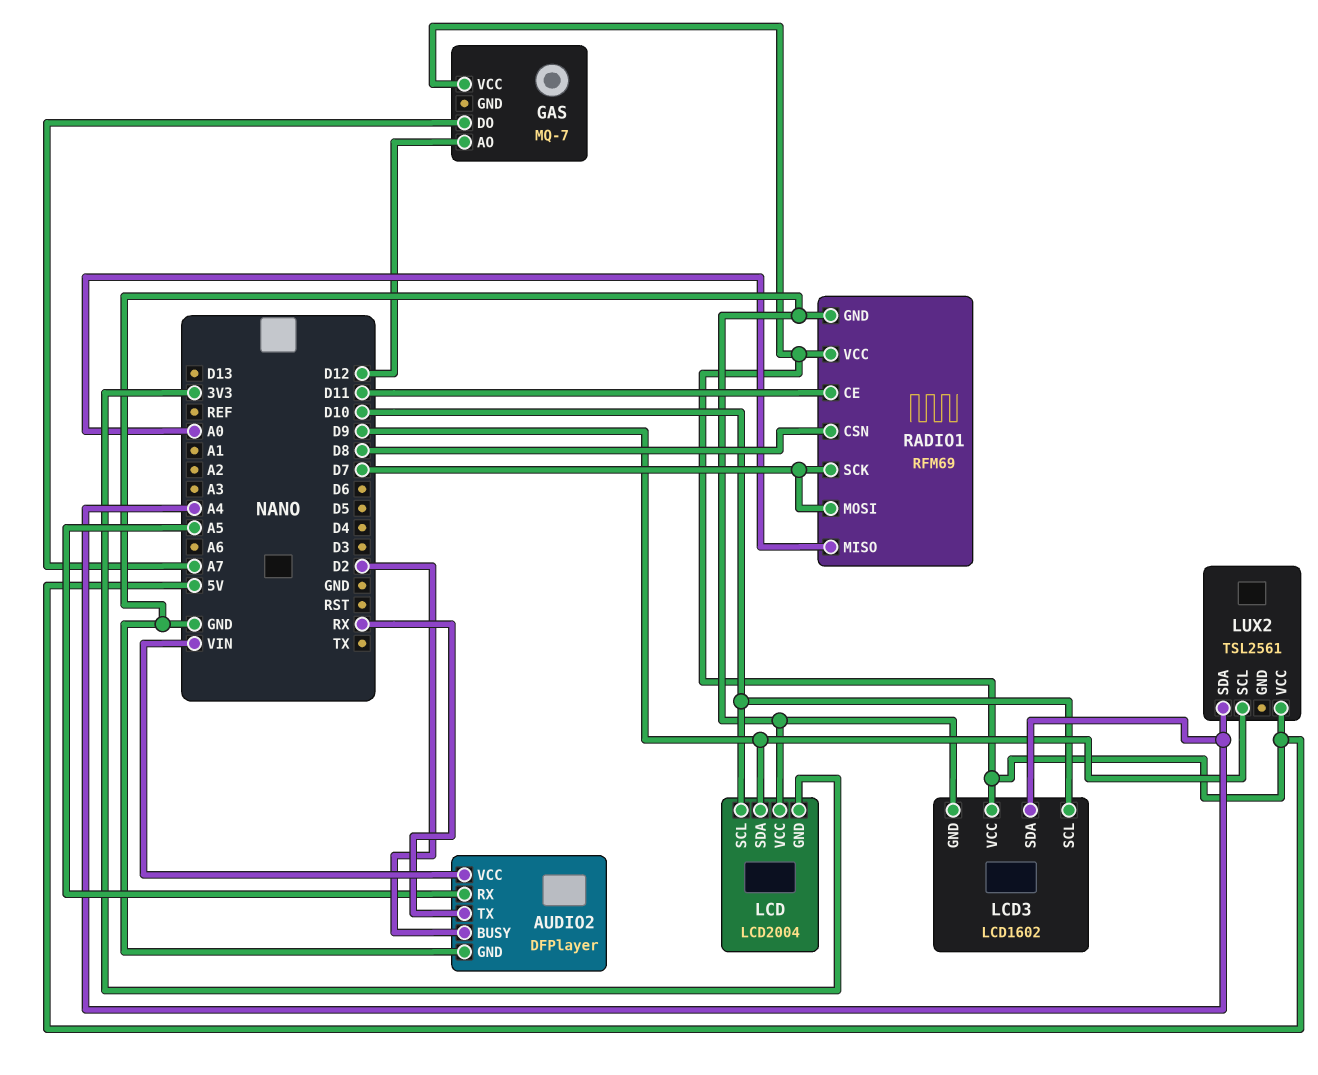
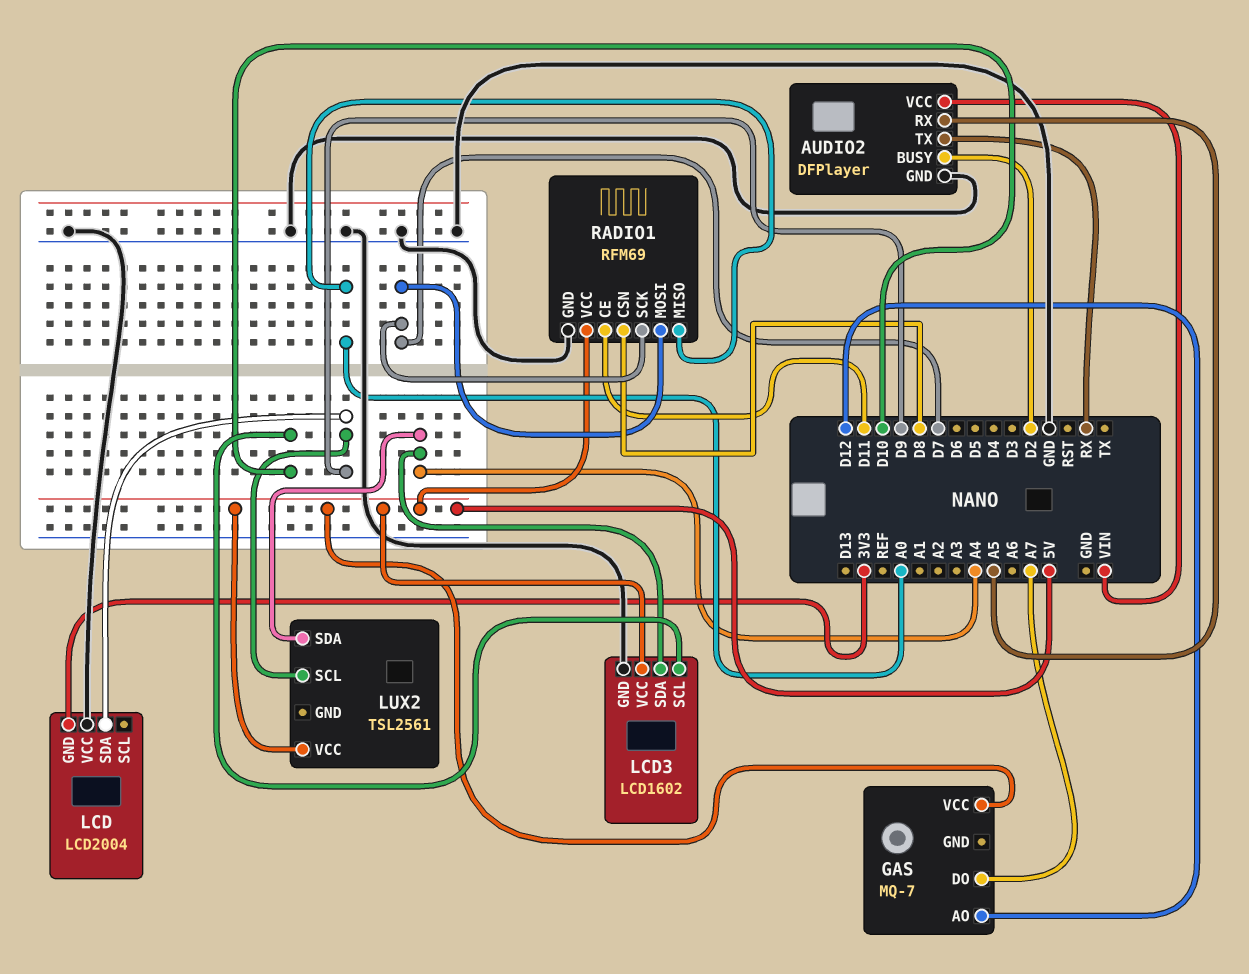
LCD pin SCL: D10 -> none

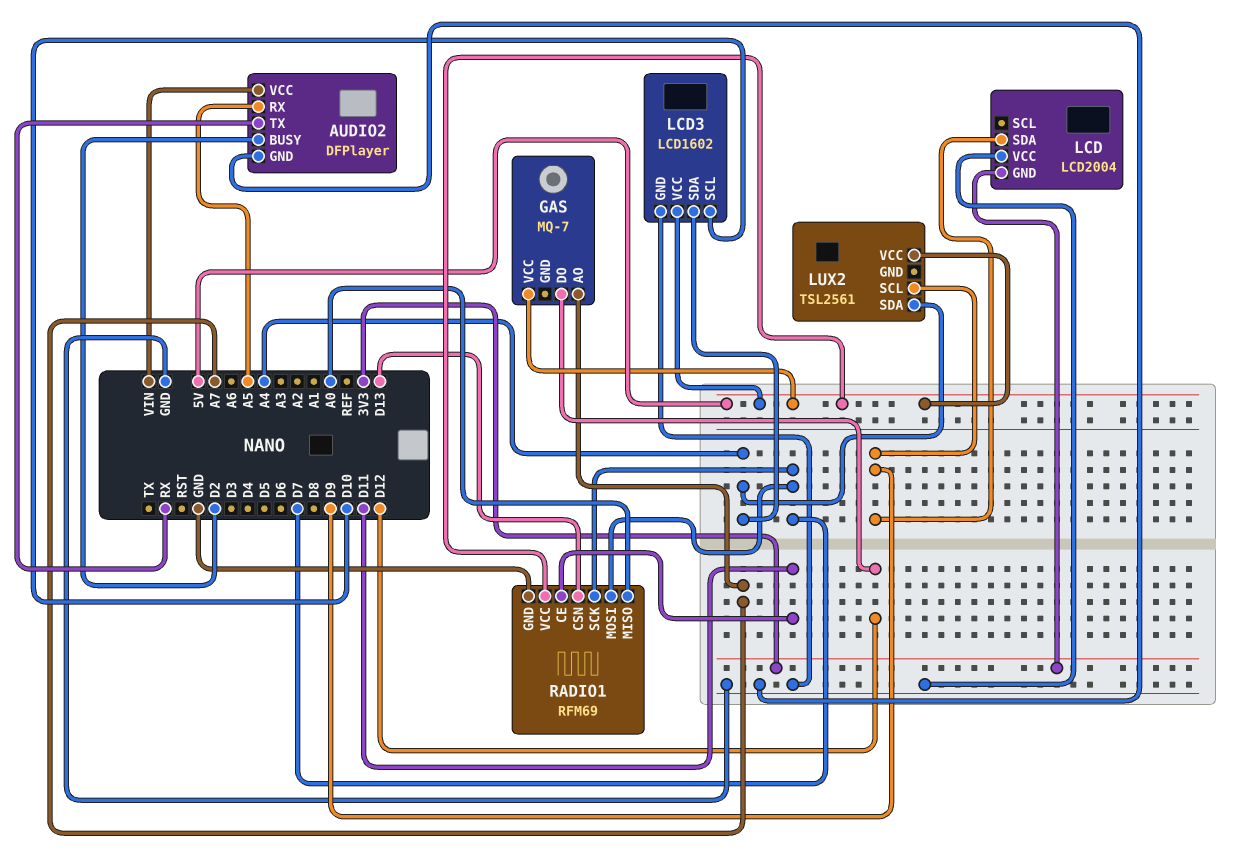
GAS pin AO: D12 -> A7
GAS pin DO: A7 -> D12
RADIO1 pin CSN: D8 -> D13

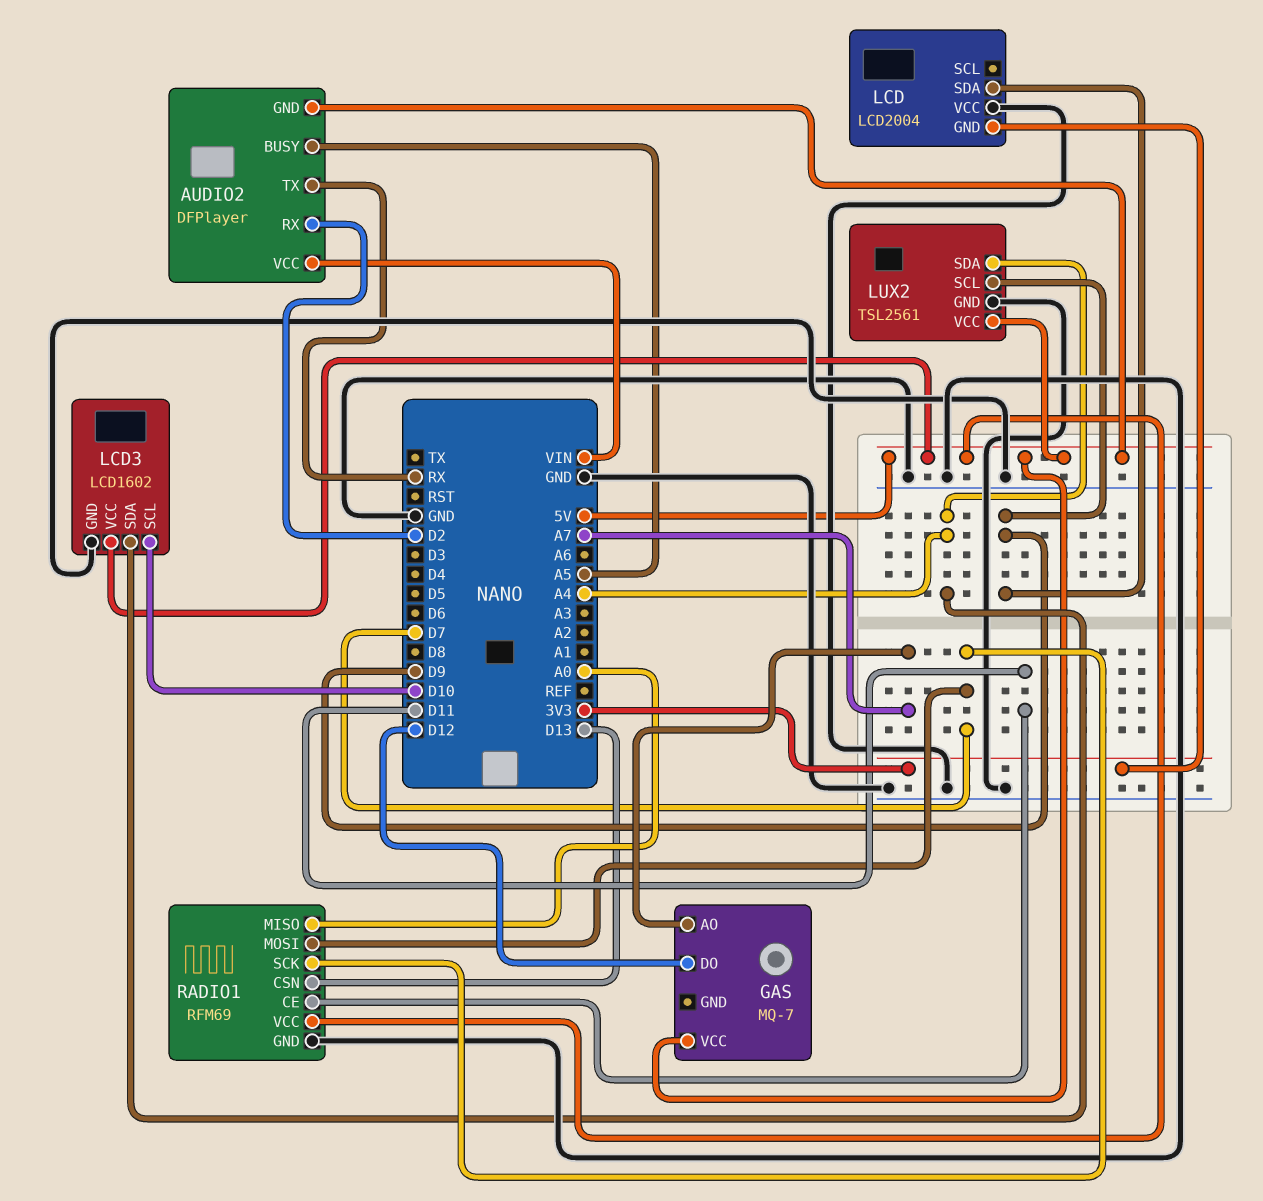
AUDIO2 pin BUSY: D2 -> A5
AUDIO2 pin GND: GND -> 5V
AUDIO2 pin RX: A5 -> D2
LUX2 pin GND: none -> GND

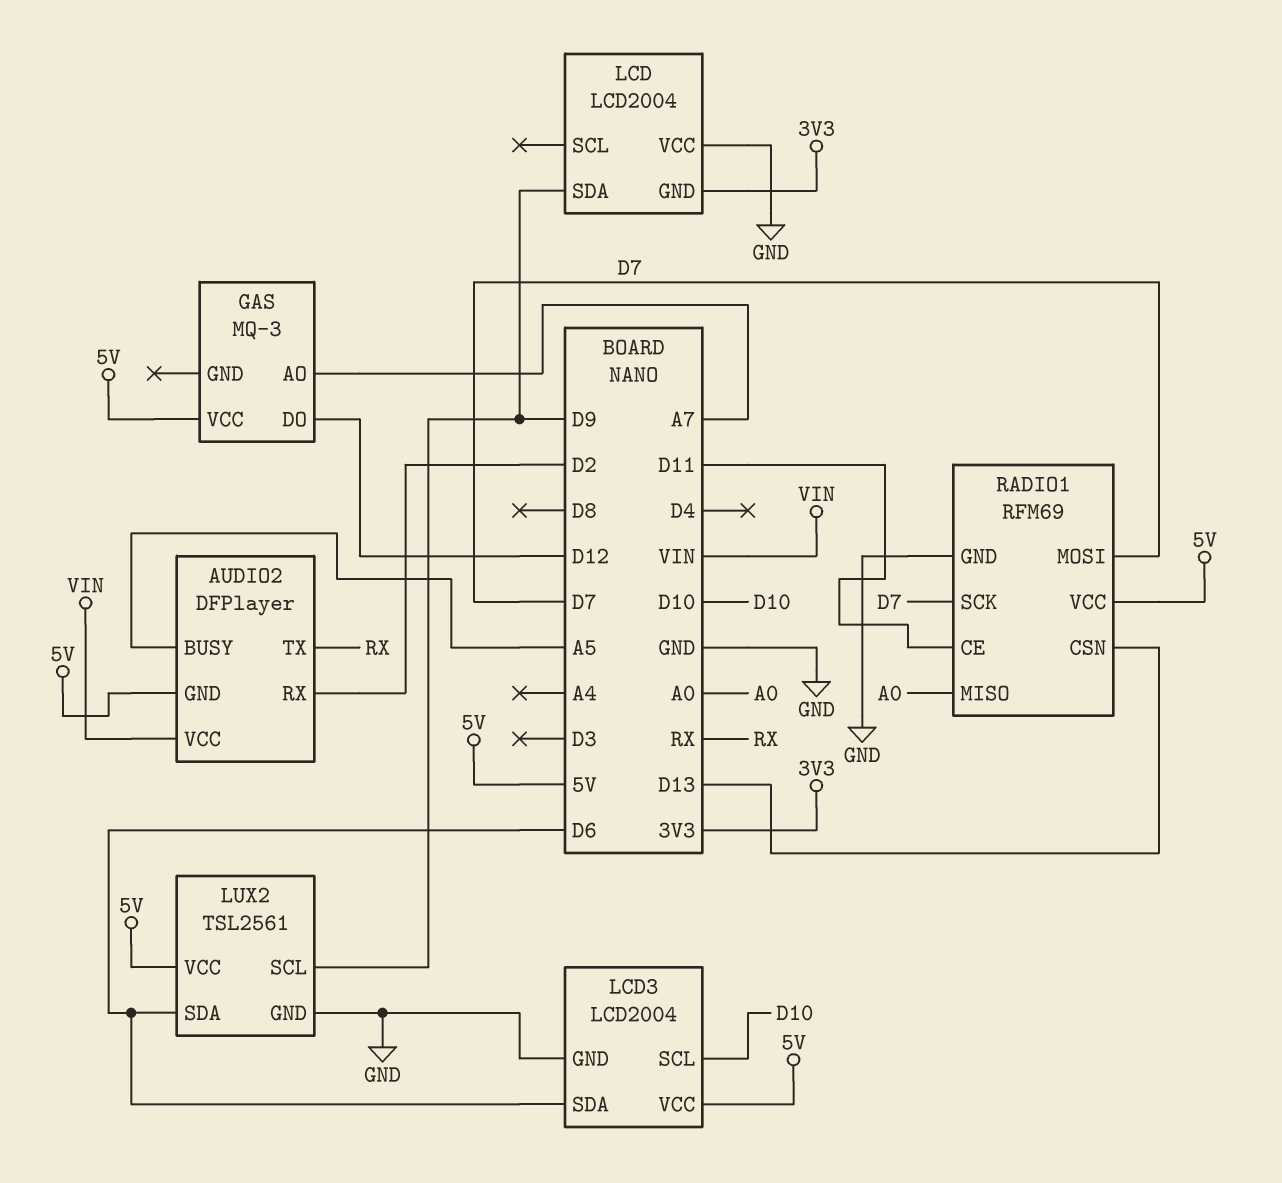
GAS: MQ-7 -> MQ-3
LCD3: LCD1602 -> LCD2004
LCD3 pin SDA: A4 -> D6
LUX2 pin SDA: A4 -> D6

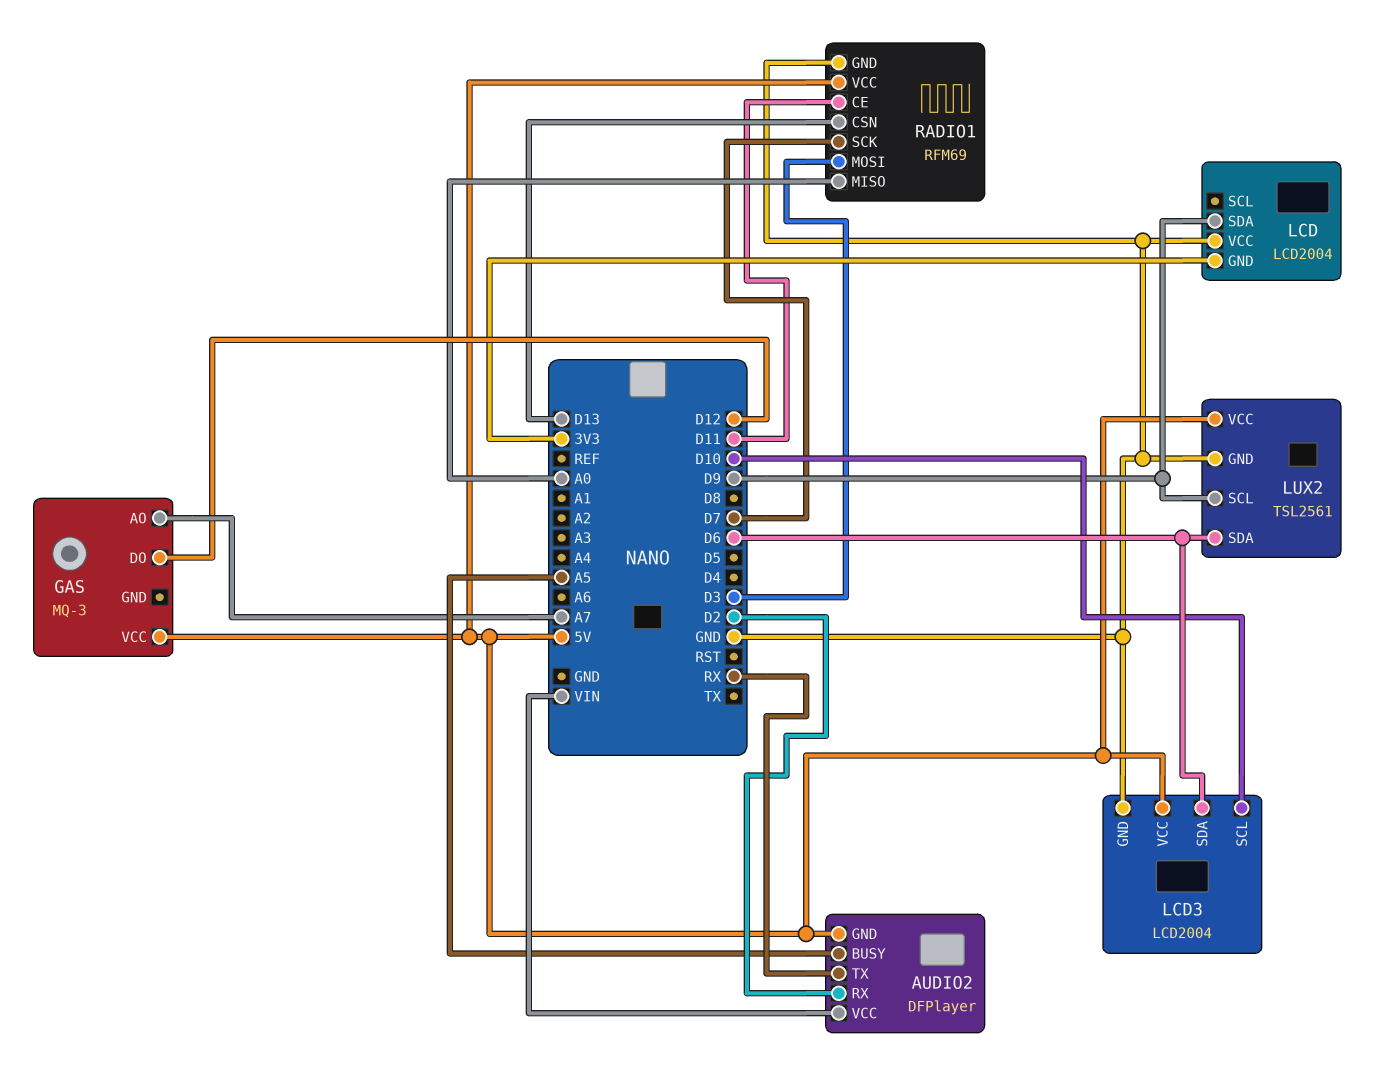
RADIO1 pin MOSI: D7 -> D3

